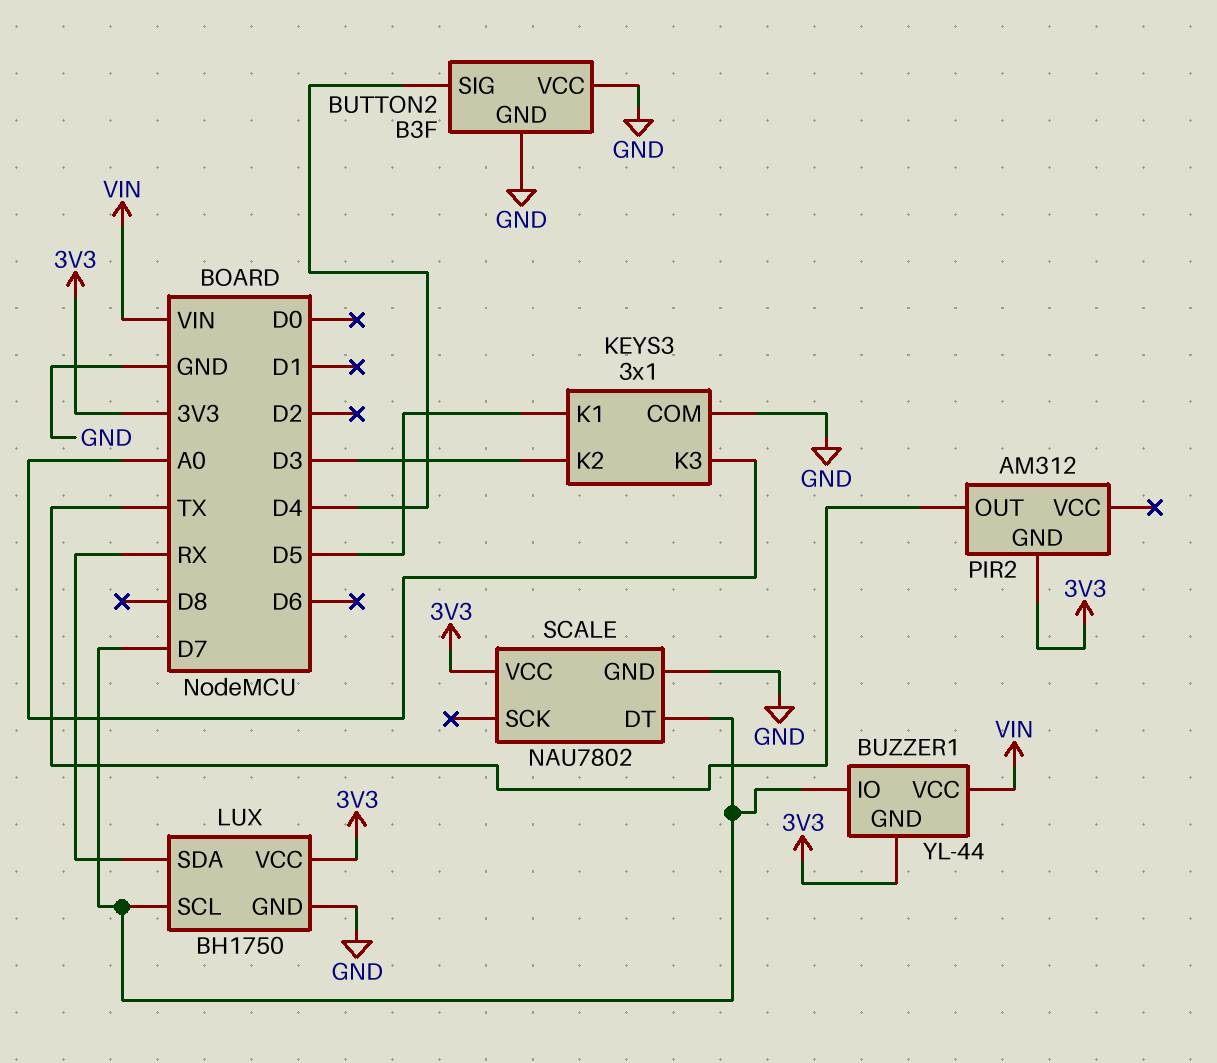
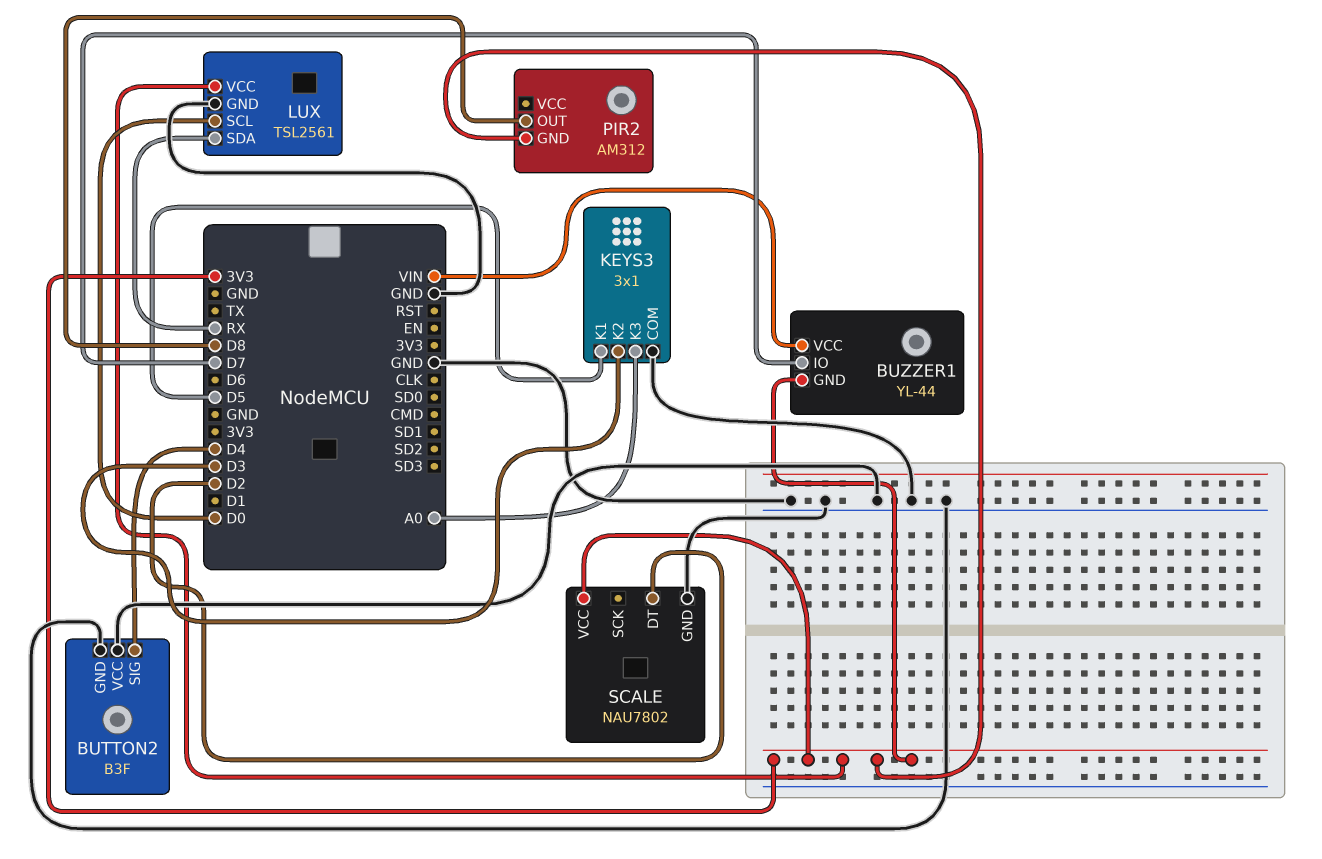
LUX: BH1750 -> TSL2561
LUX pin SCL: D7 -> D0
PIR2 pin OUT: TX -> D8
SCALE pin DT: D7 -> D2

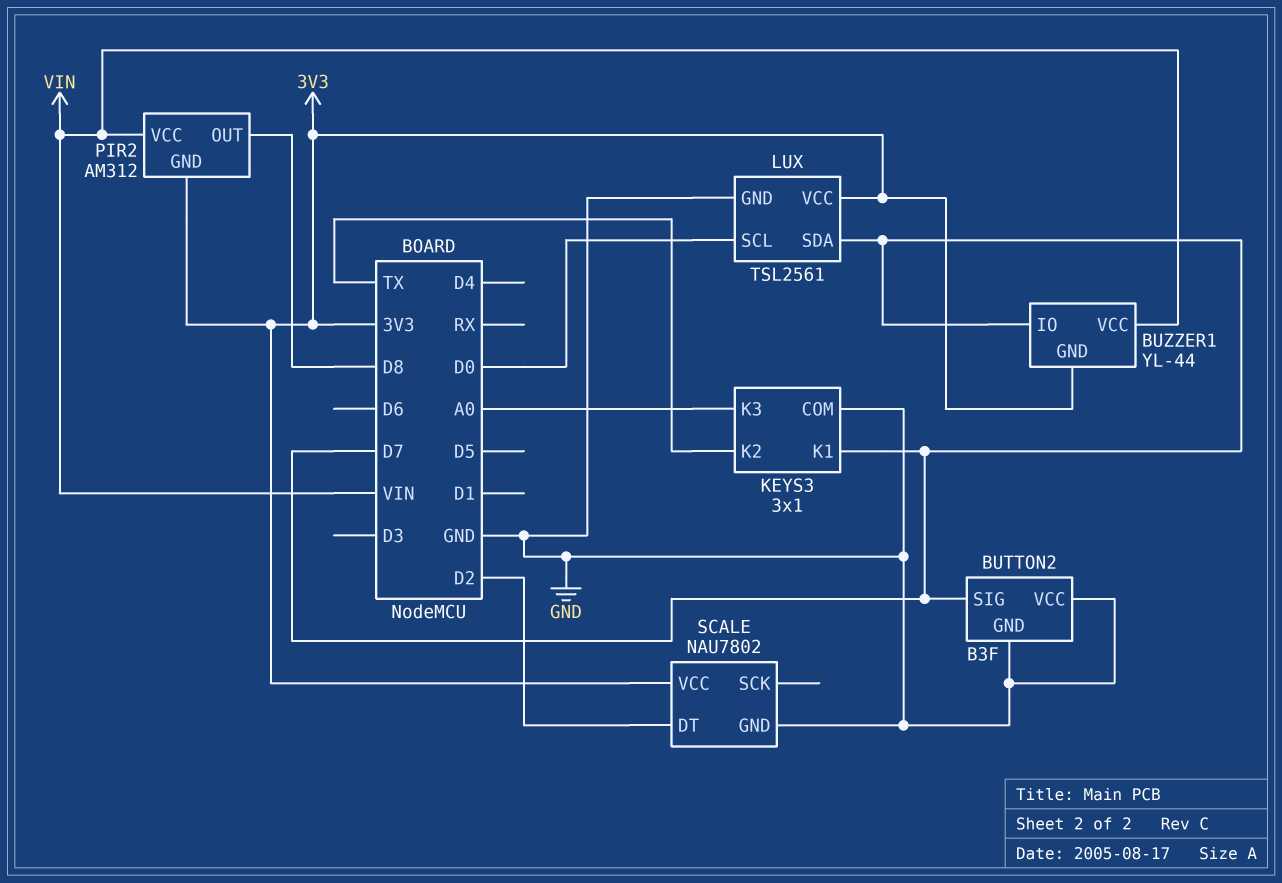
BUTTON2 pin SIG: D4 -> D7
KEYS3 pin K1: D5 -> D7
KEYS3 pin K2: D3 -> TX
LUX pin SDA: RX -> D7
PIR2 pin VCC: none -> VIN

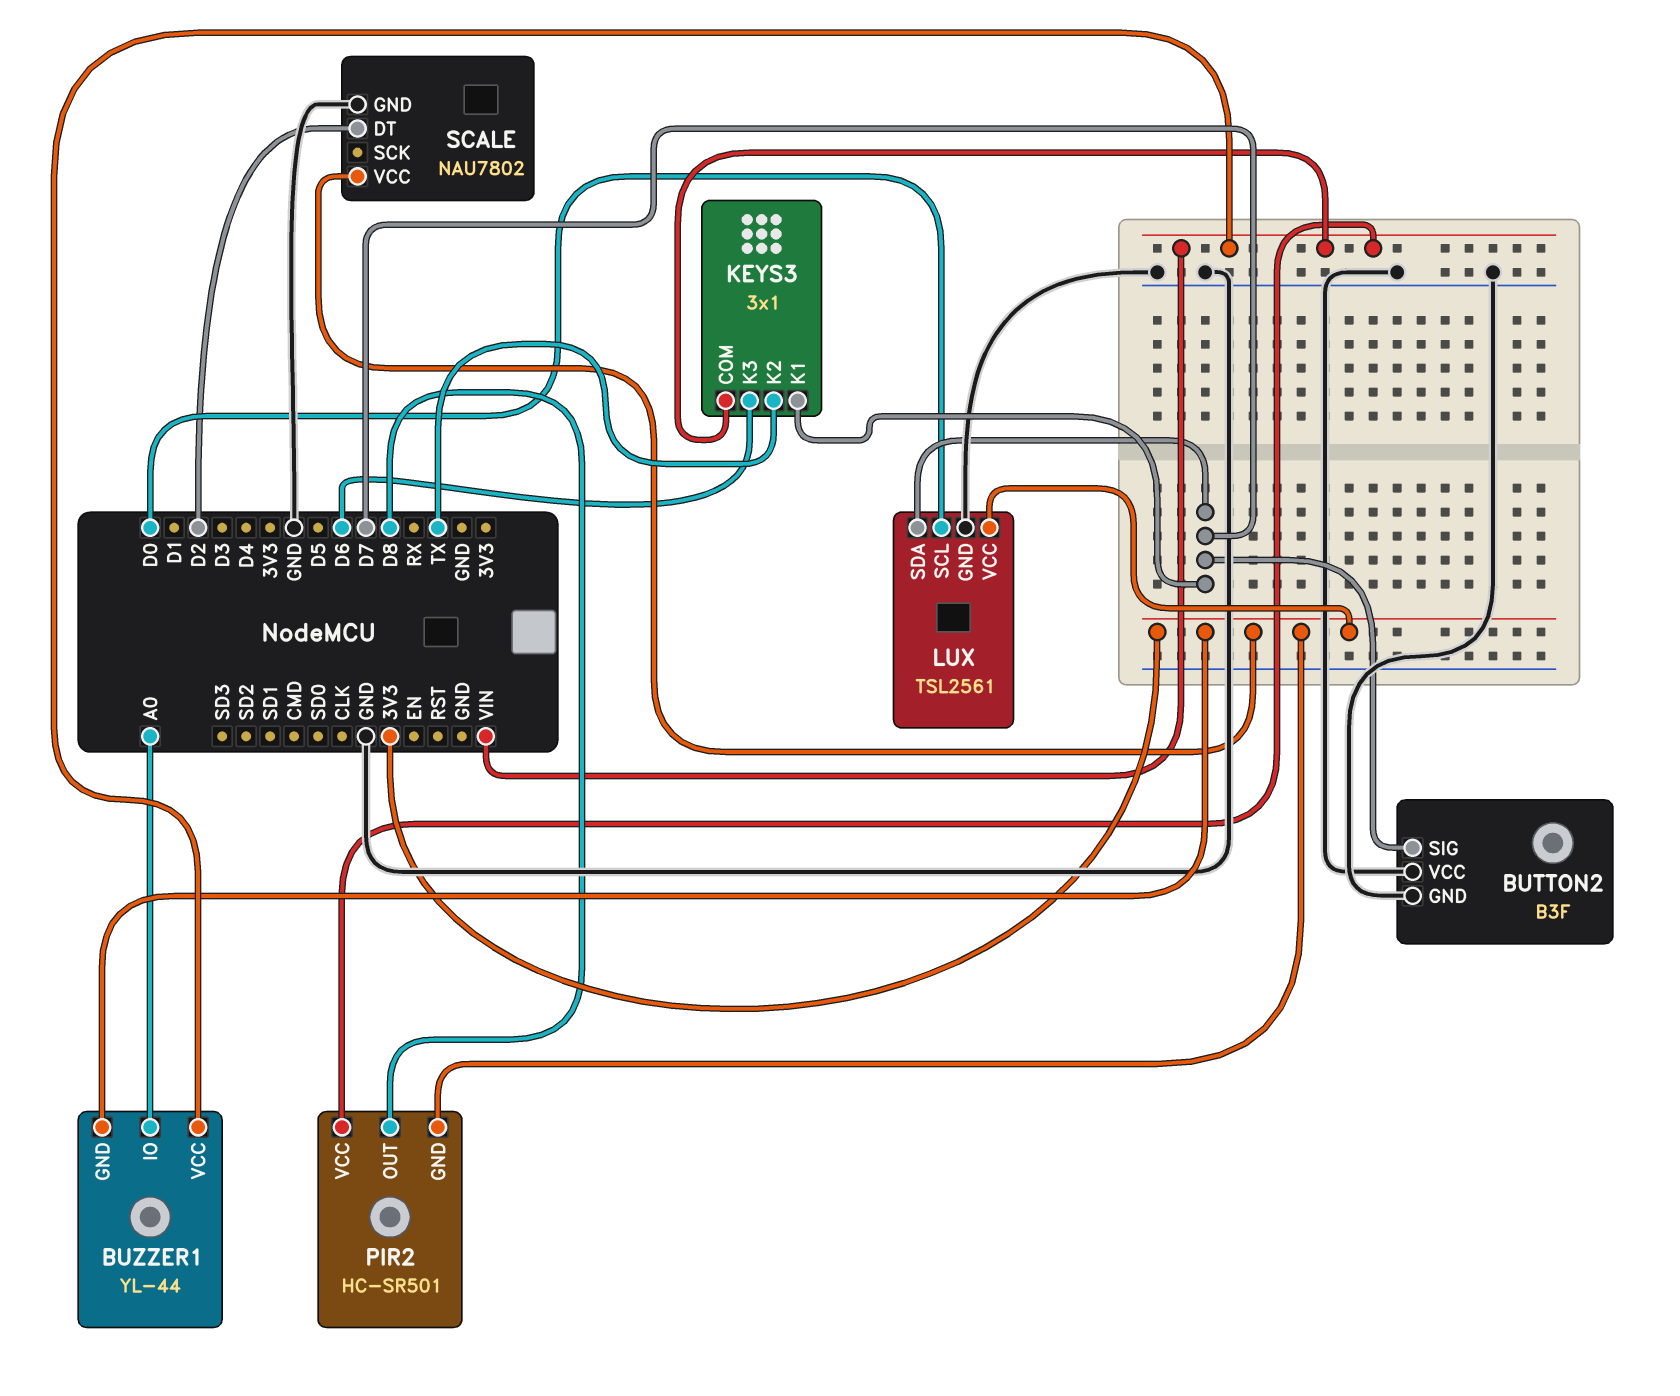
BUZZER1 pin IO: D7 -> A0
KEYS3 pin COM: GND -> VIN
KEYS3 pin K3: A0 -> D6
PIR2: AM312 -> HC-SR501

